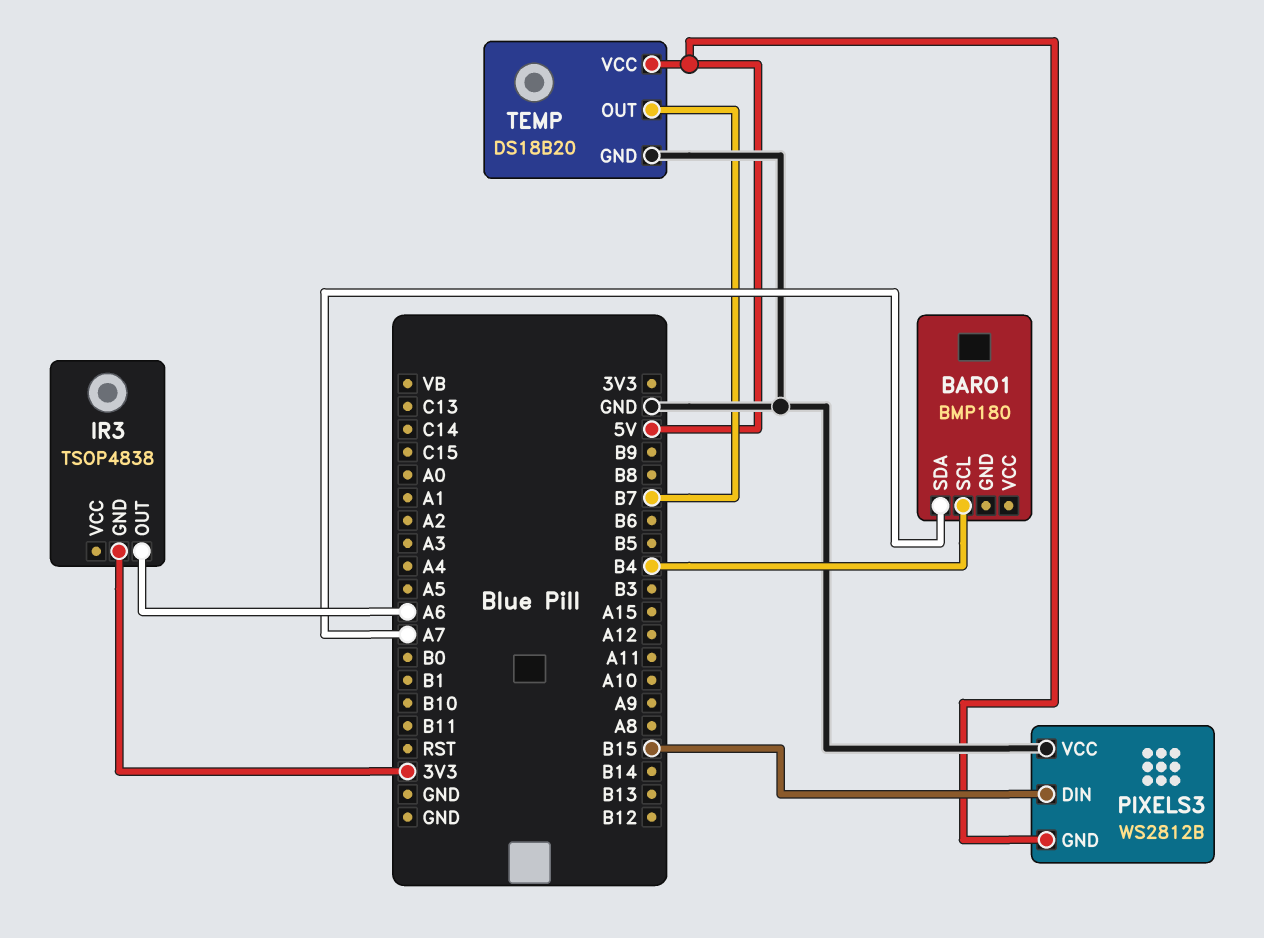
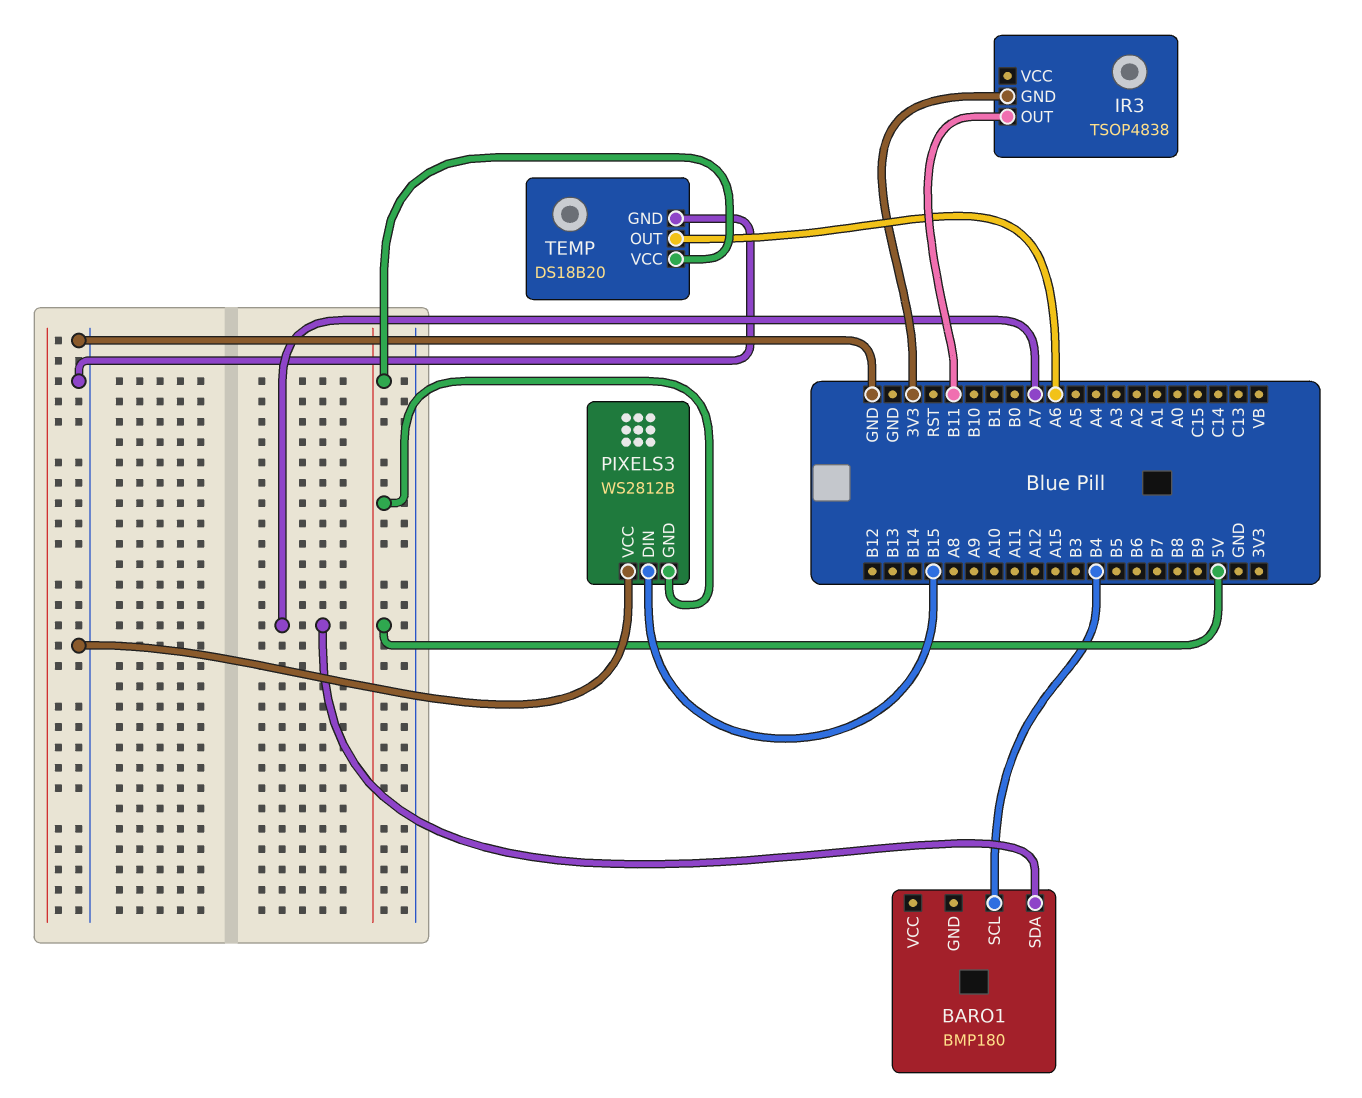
IR3 pin OUT: A6 -> B11
TEMP pin OUT: B7 -> A6

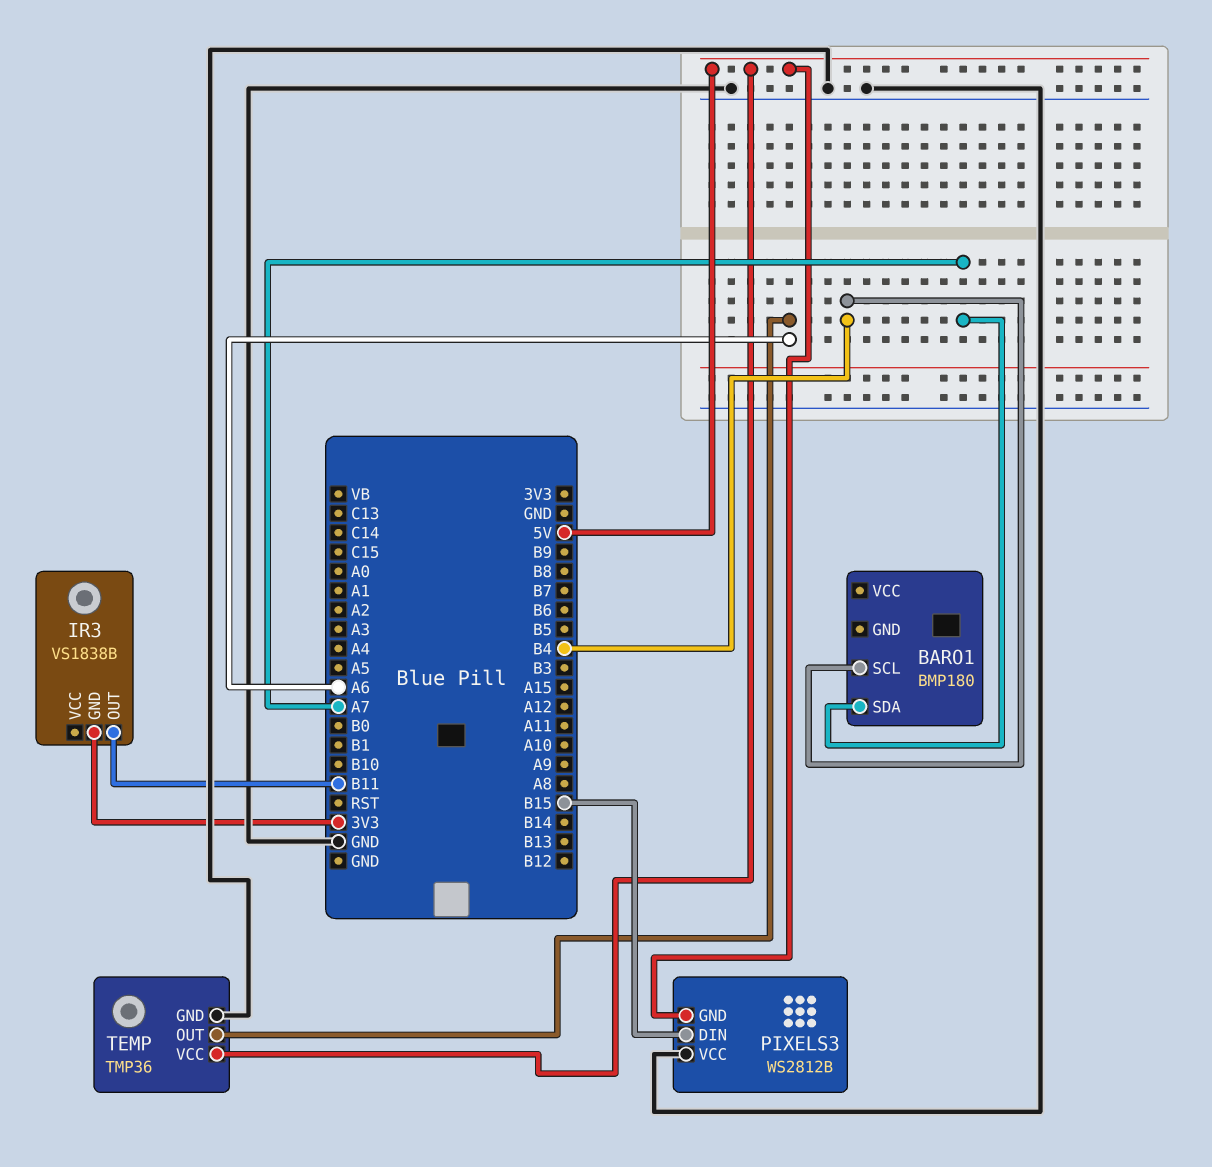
IR3: TSOP4838 -> VS1838B
TEMP: DS18B20 -> TMP36

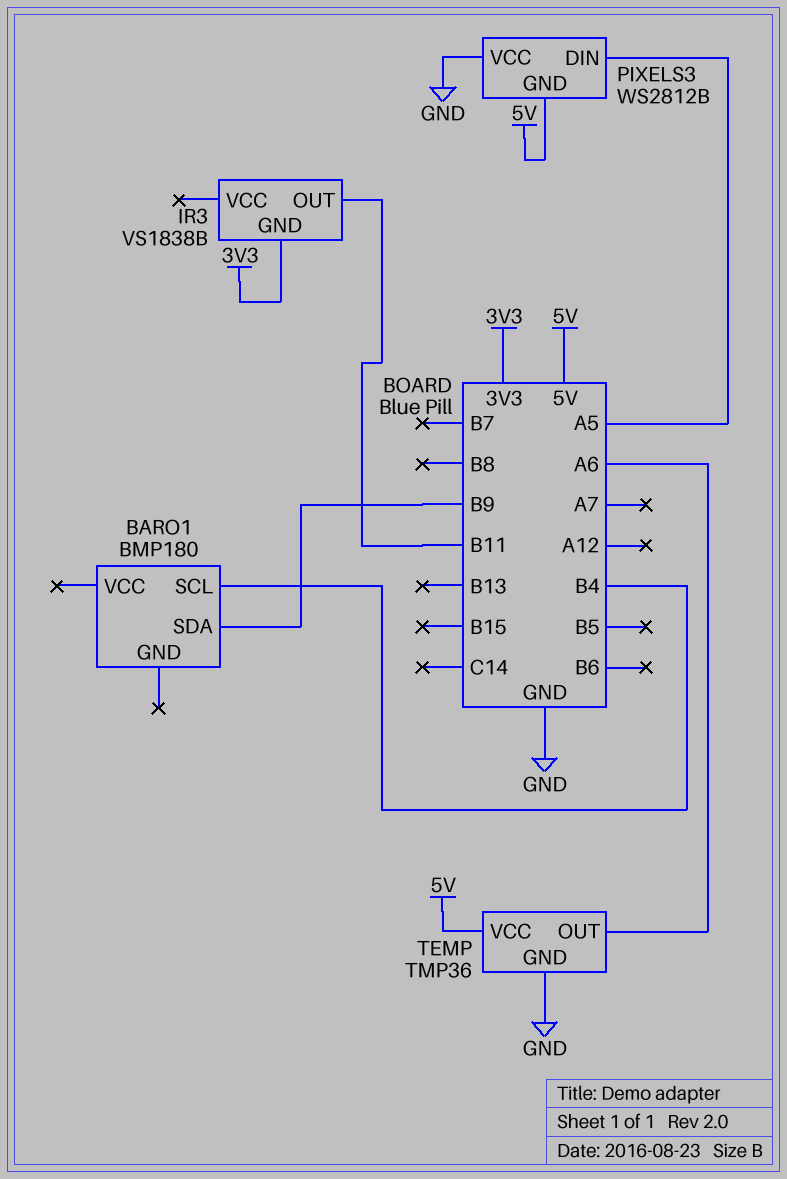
BARO1 pin SDA: A7 -> B9
PIXELS3 pin DIN: B15 -> A5

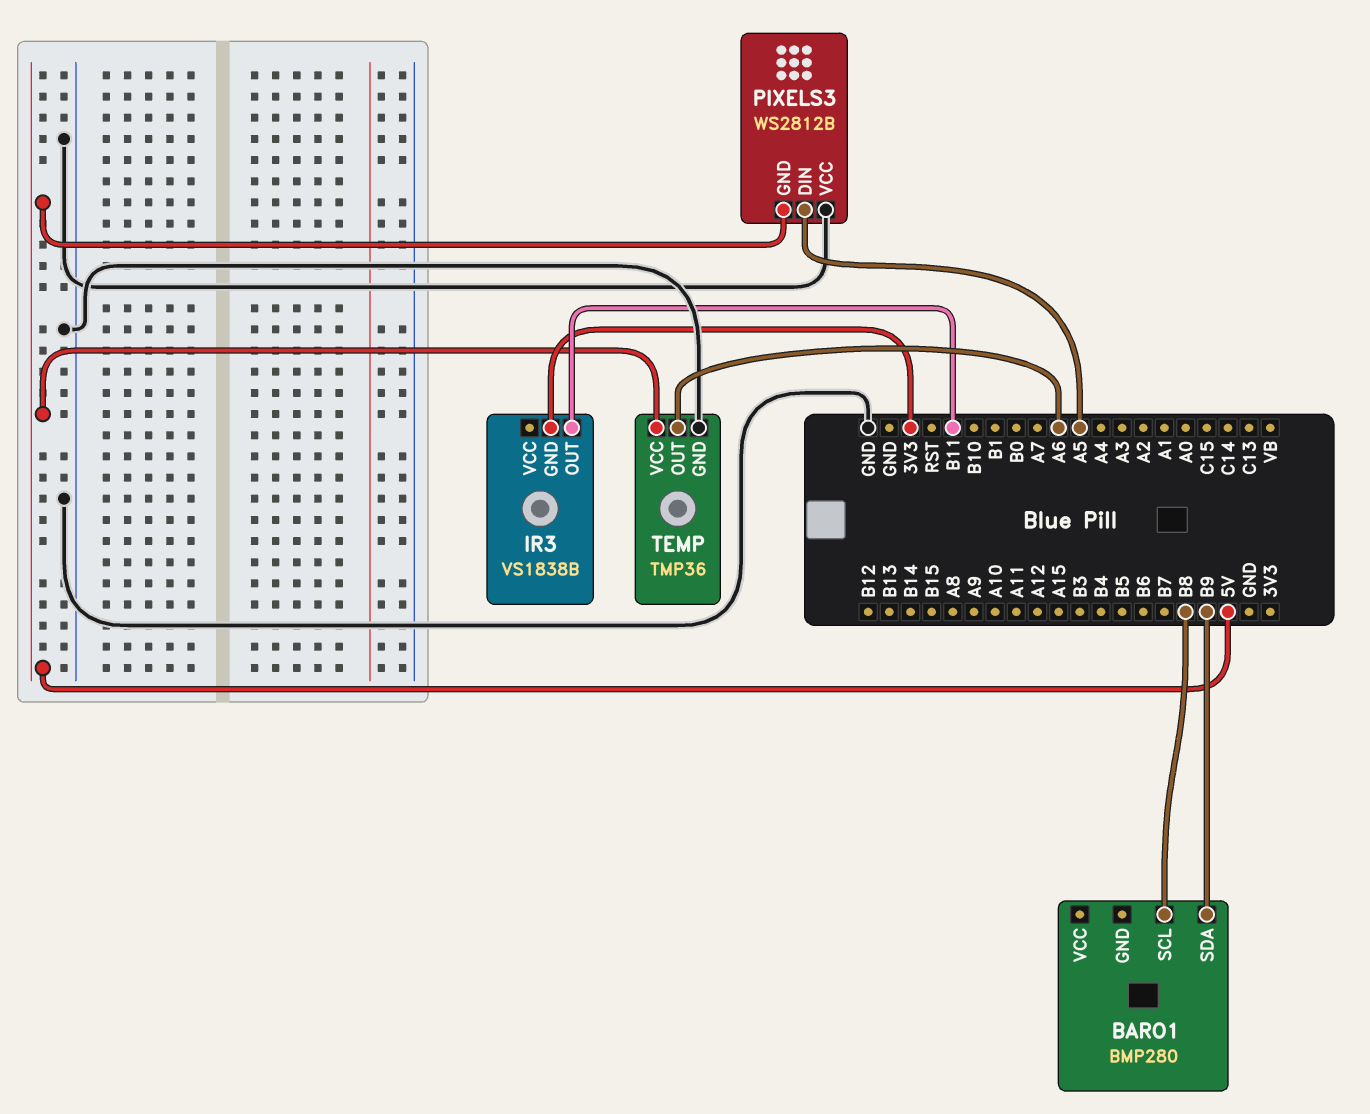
BARO1: BMP180 -> BMP280
BARO1 pin SCL: B4 -> B8

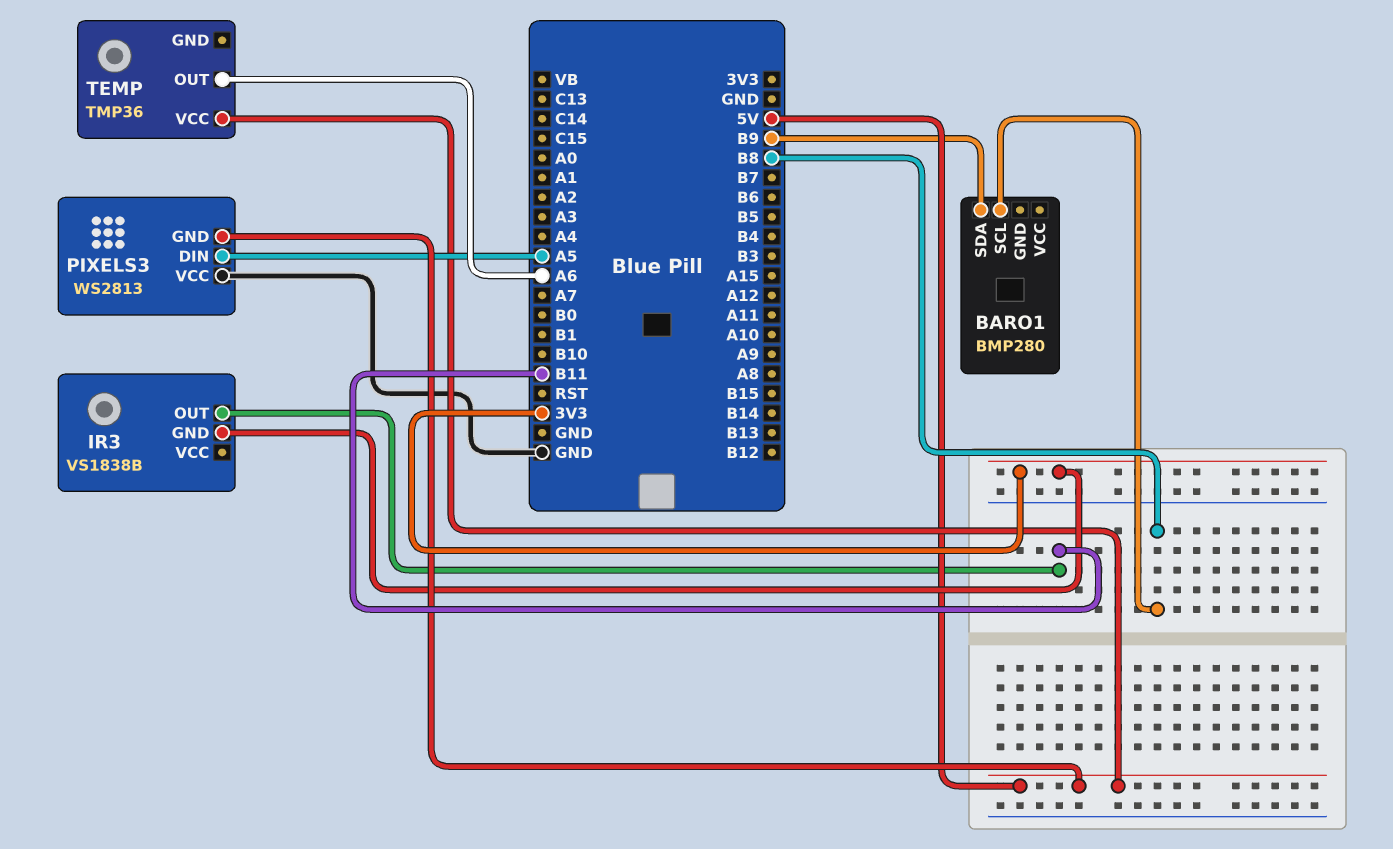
PIXELS3: WS2812B -> WS2813
TEMP pin GND: GND -> none

